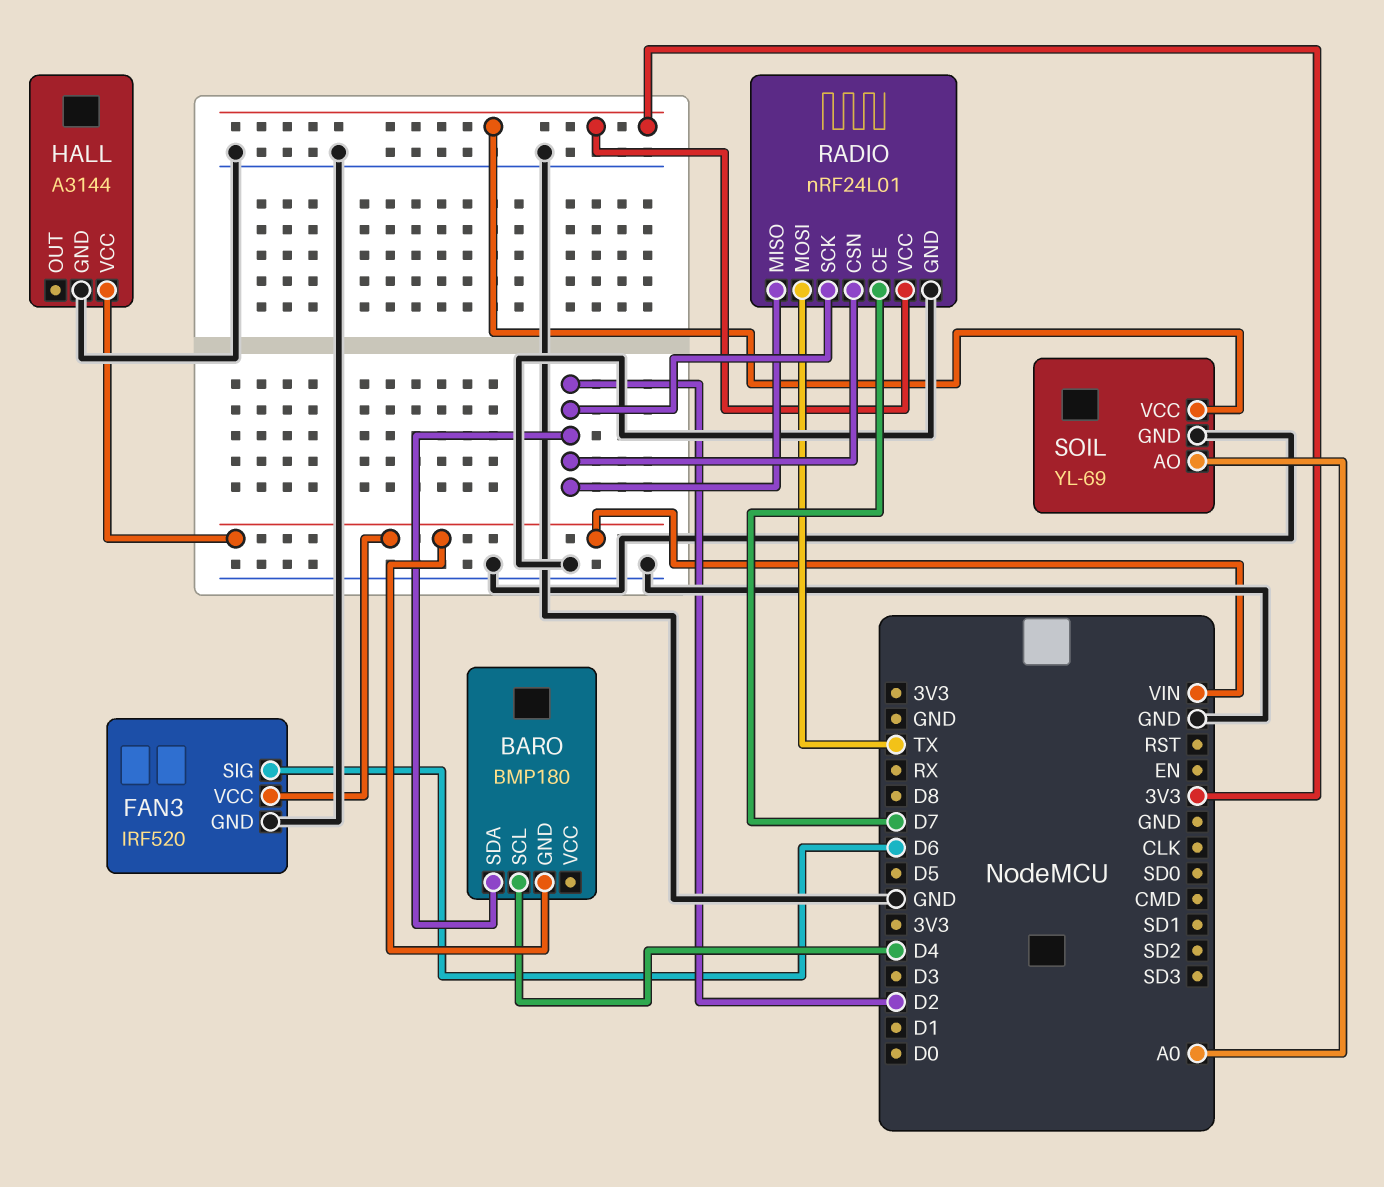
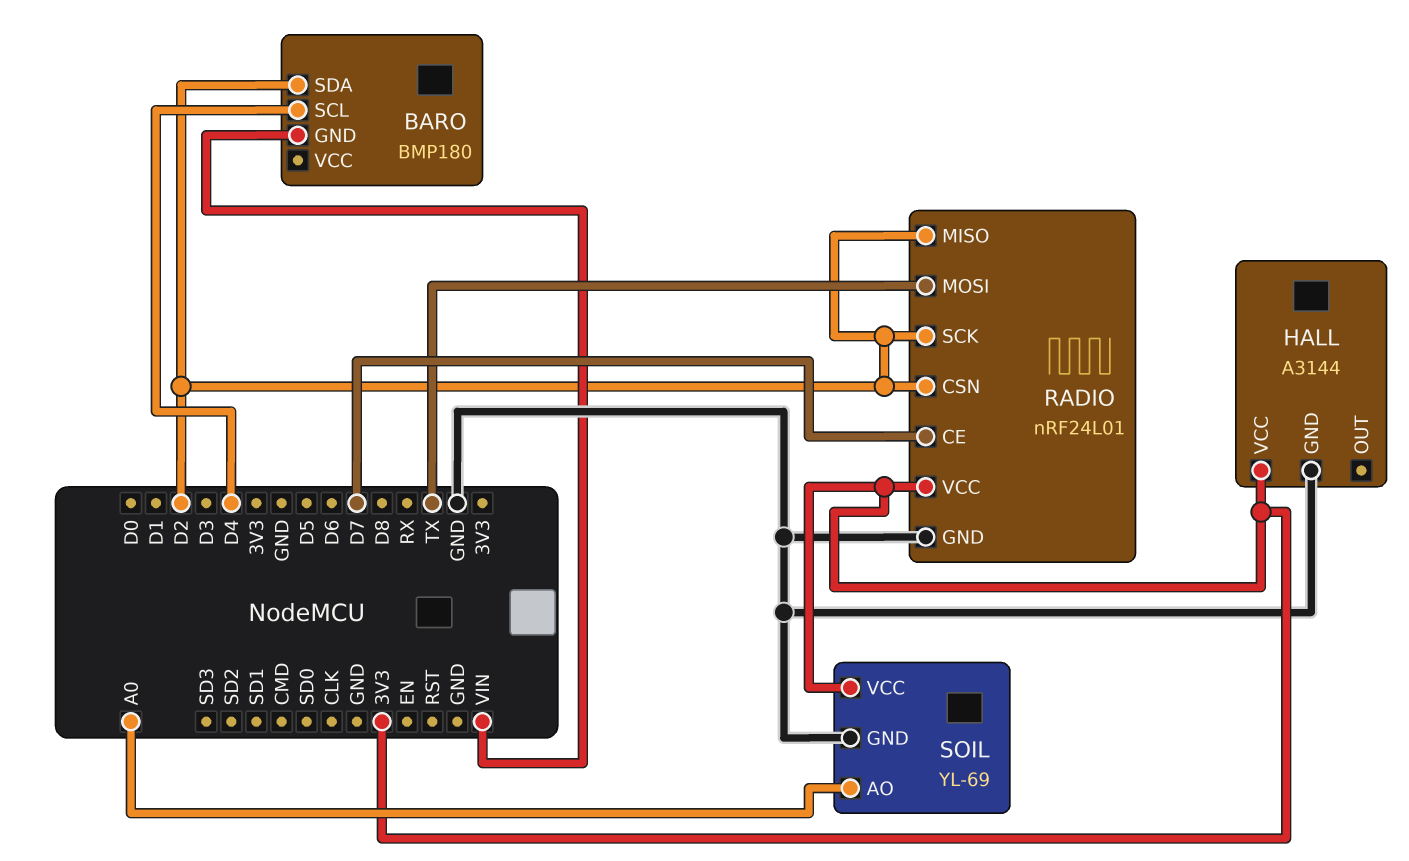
FAN3: IRF520 -> none
FAN3 pin GND: GND -> none
FAN3 pin SIG: D6 -> none
FAN3 pin VCC: VIN -> none
HALL pin VCC: VIN -> 3V3

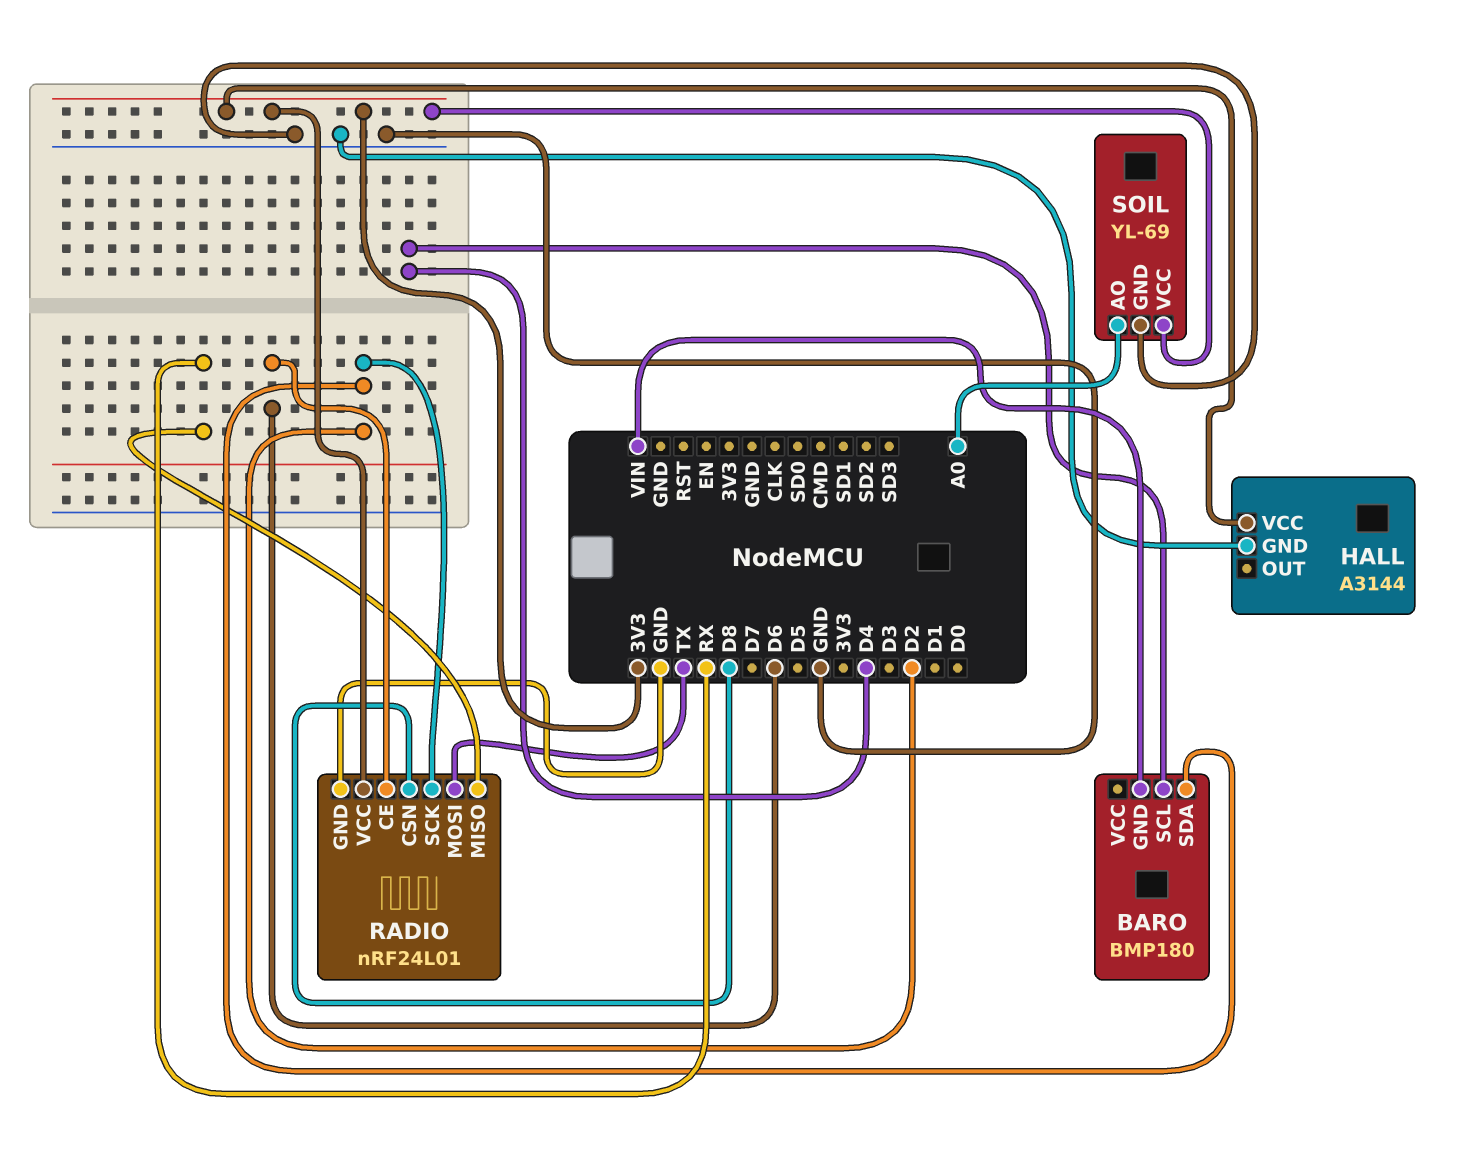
RADIO pin CE: D7 -> D6
RADIO pin CSN: D2 -> D8
RADIO pin MISO: D2 -> RX

